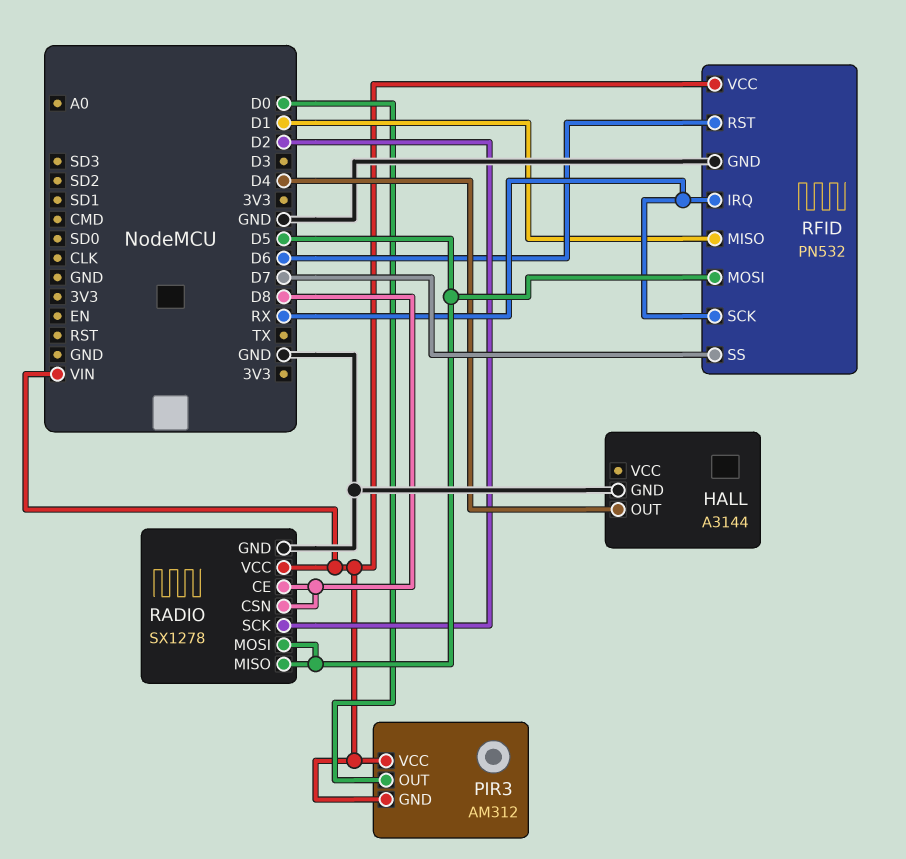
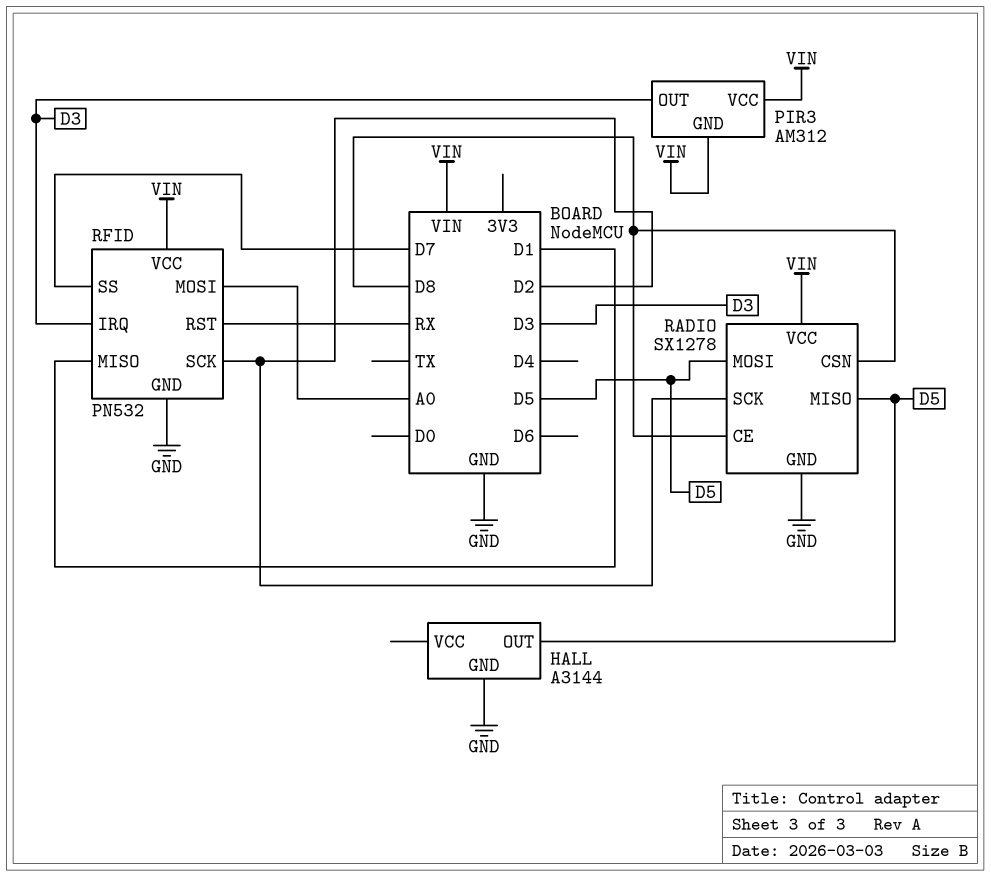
HALL pin OUT: D4 -> D5
PIR3 pin OUT: D0 -> D3
RFID pin IRQ: RX -> D3
RFID pin MOSI: D5 -> A0
RFID pin RST: D6 -> RX
RFID pin SCK: RX -> D2

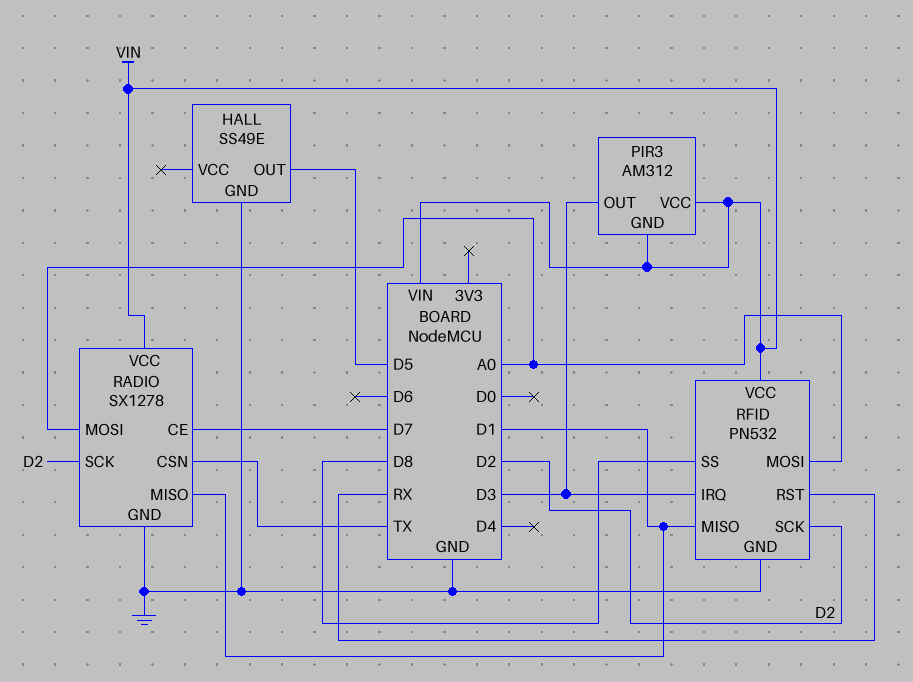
HALL: A3144 -> SS49E
RADIO pin CE: D8 -> D7
RADIO pin CSN: D8 -> TX
RADIO pin MISO: D5 -> D1
RADIO pin MOSI: D5 -> A0
RFID pin SS: D7 -> D8

